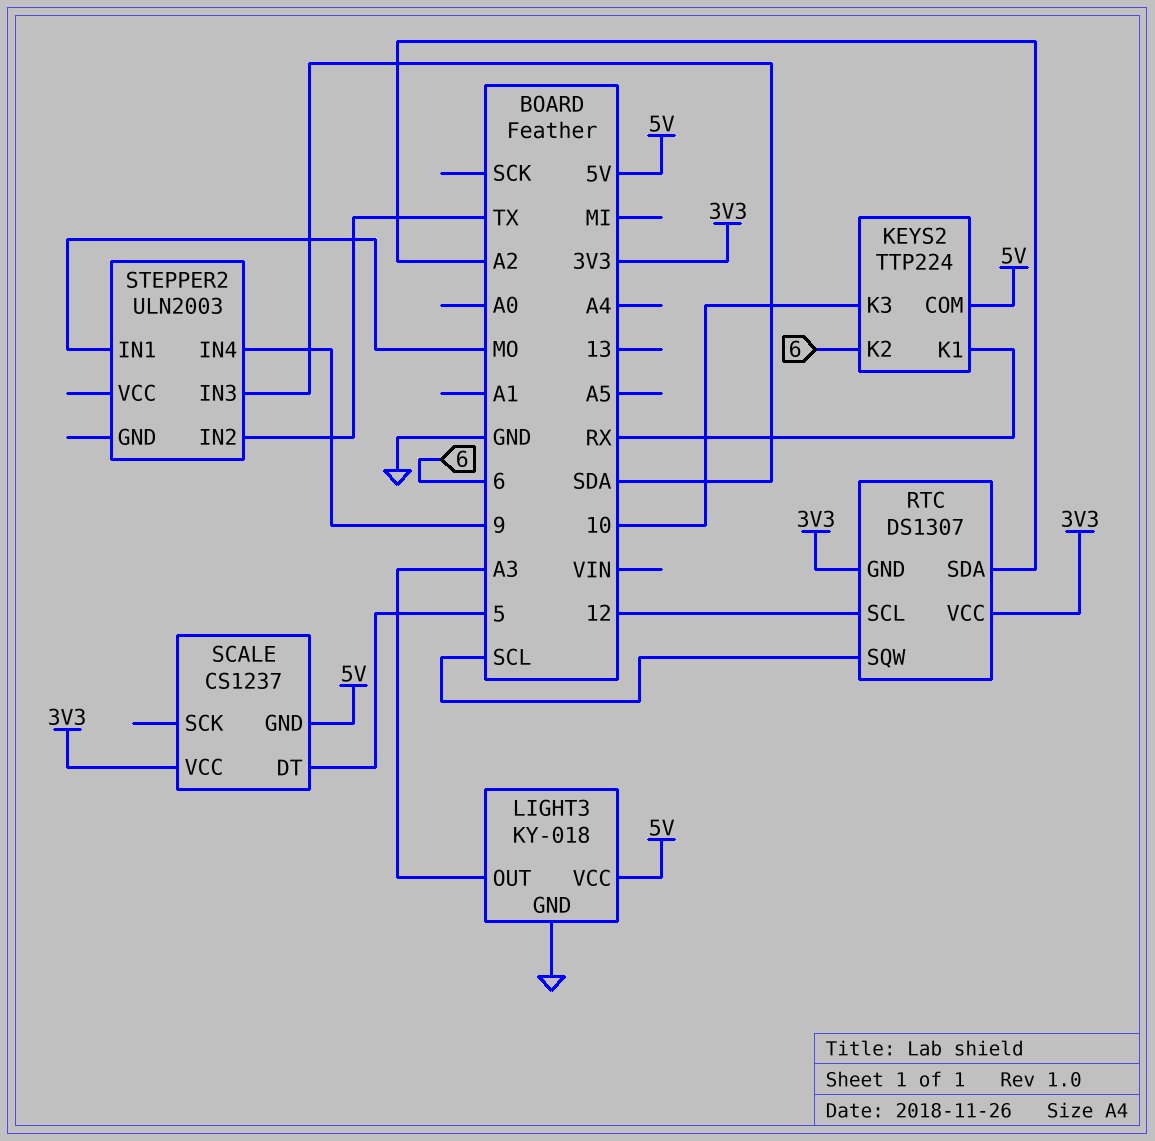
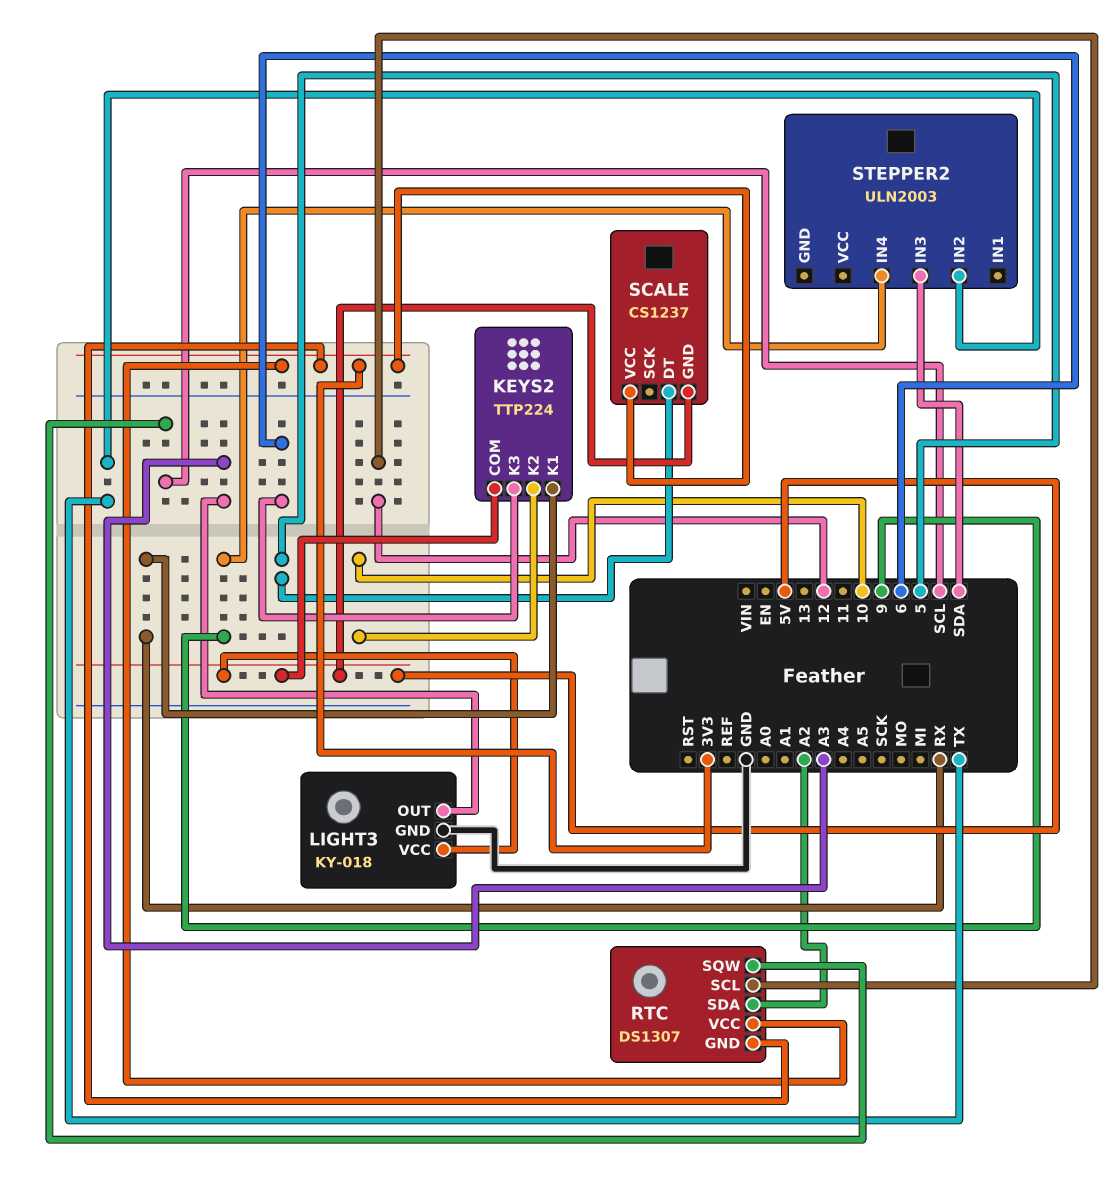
KEYS2 pin K2: 6 -> 10
KEYS2 pin K3: 10 -> 6
STEPPER2 pin IN1: MO -> none

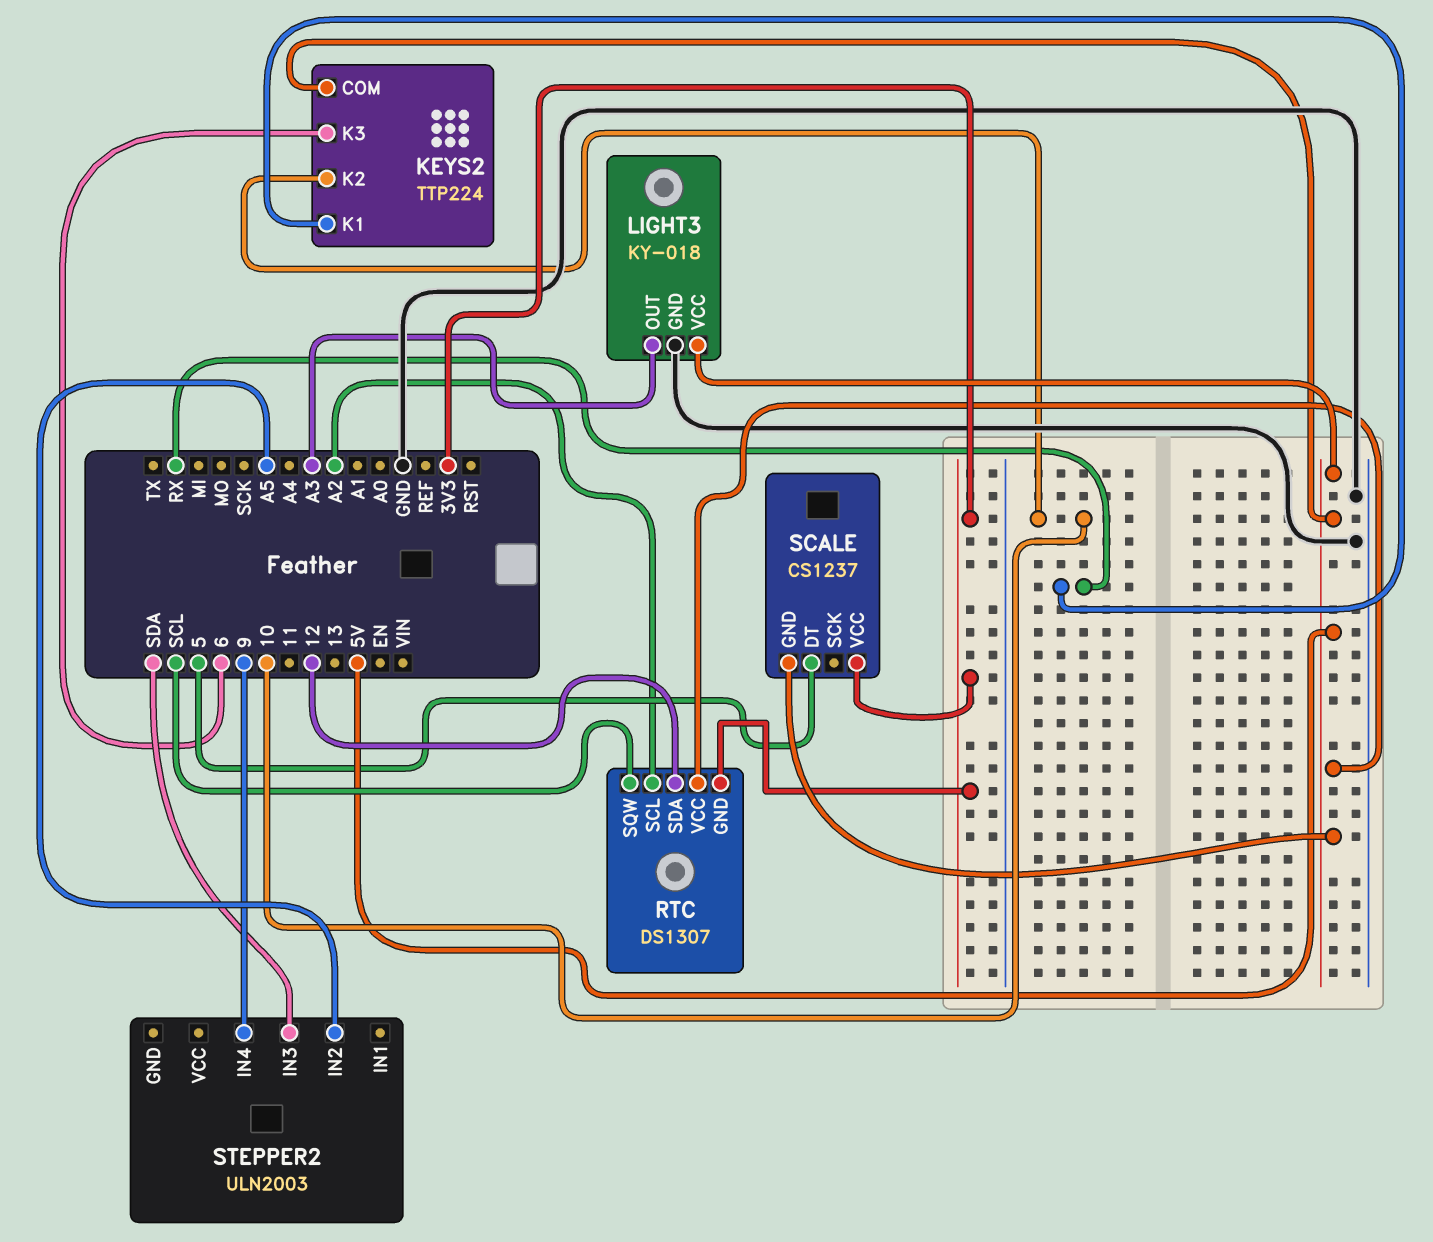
RTC pin SCL: 12 -> A2
RTC pin SDA: A2 -> 12
RTC pin VCC: 3V3 -> 5V
STEPPER2 pin IN2: TX -> A5

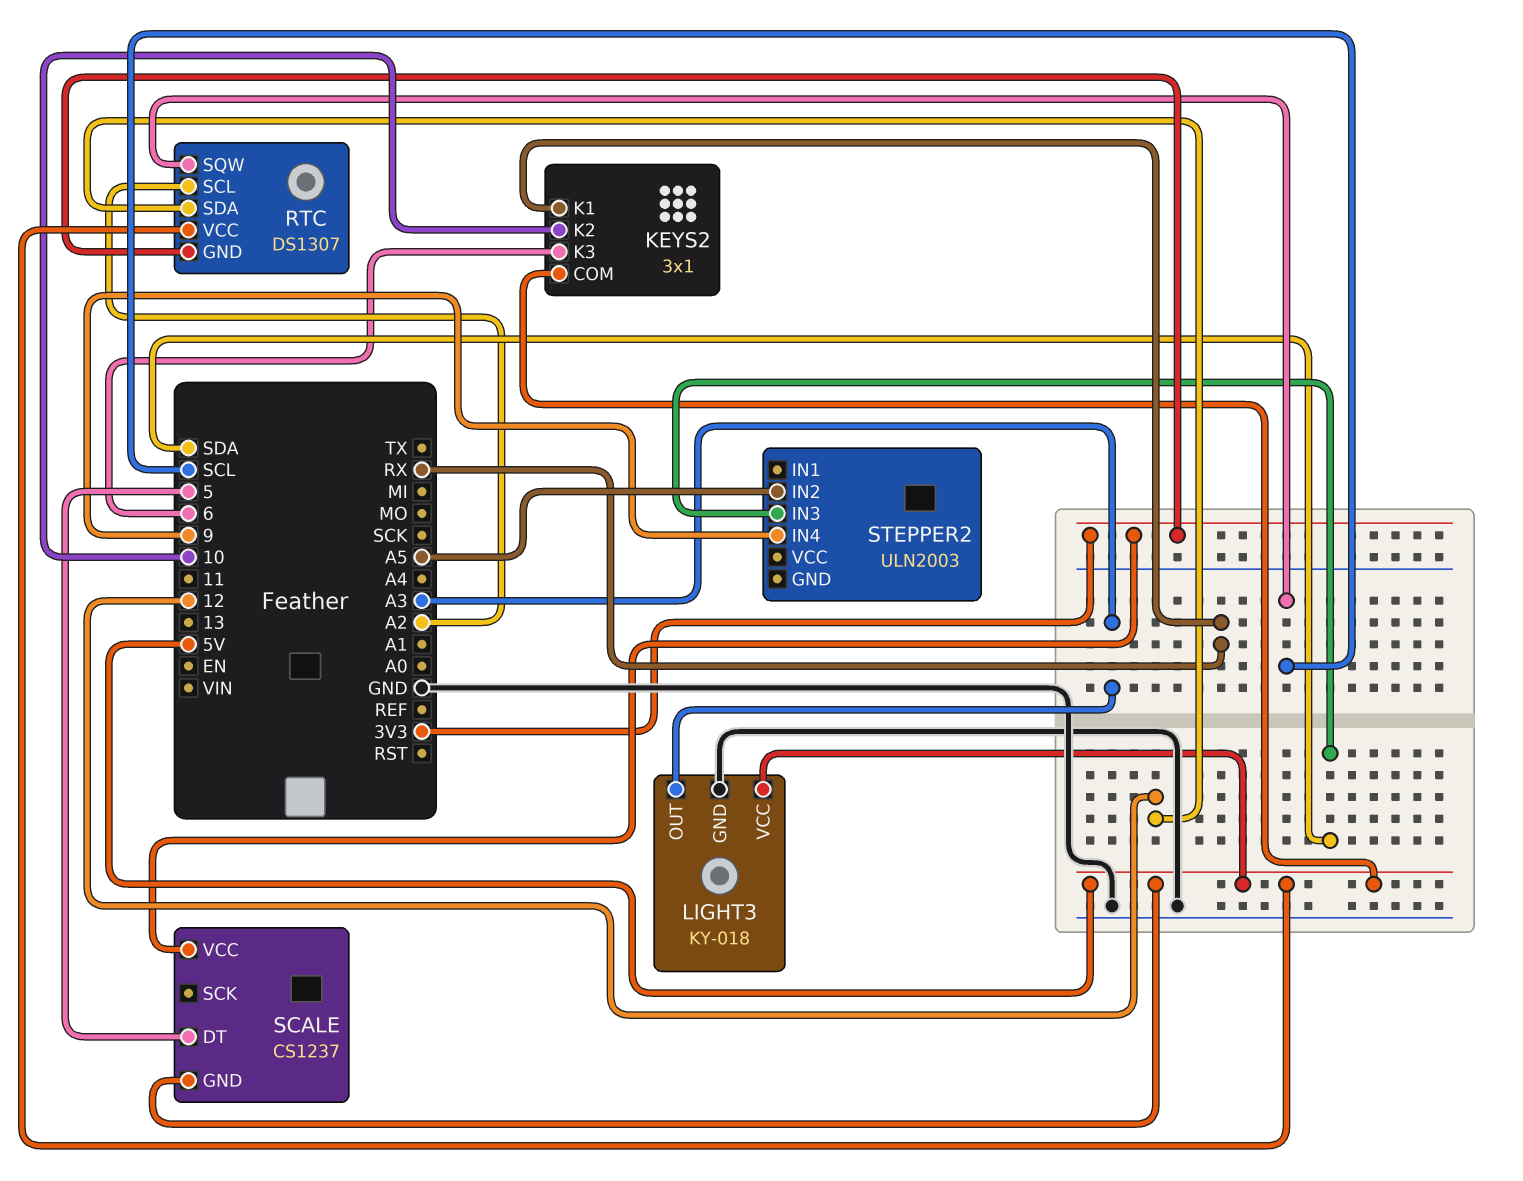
KEYS2: TTP224 -> 3x1

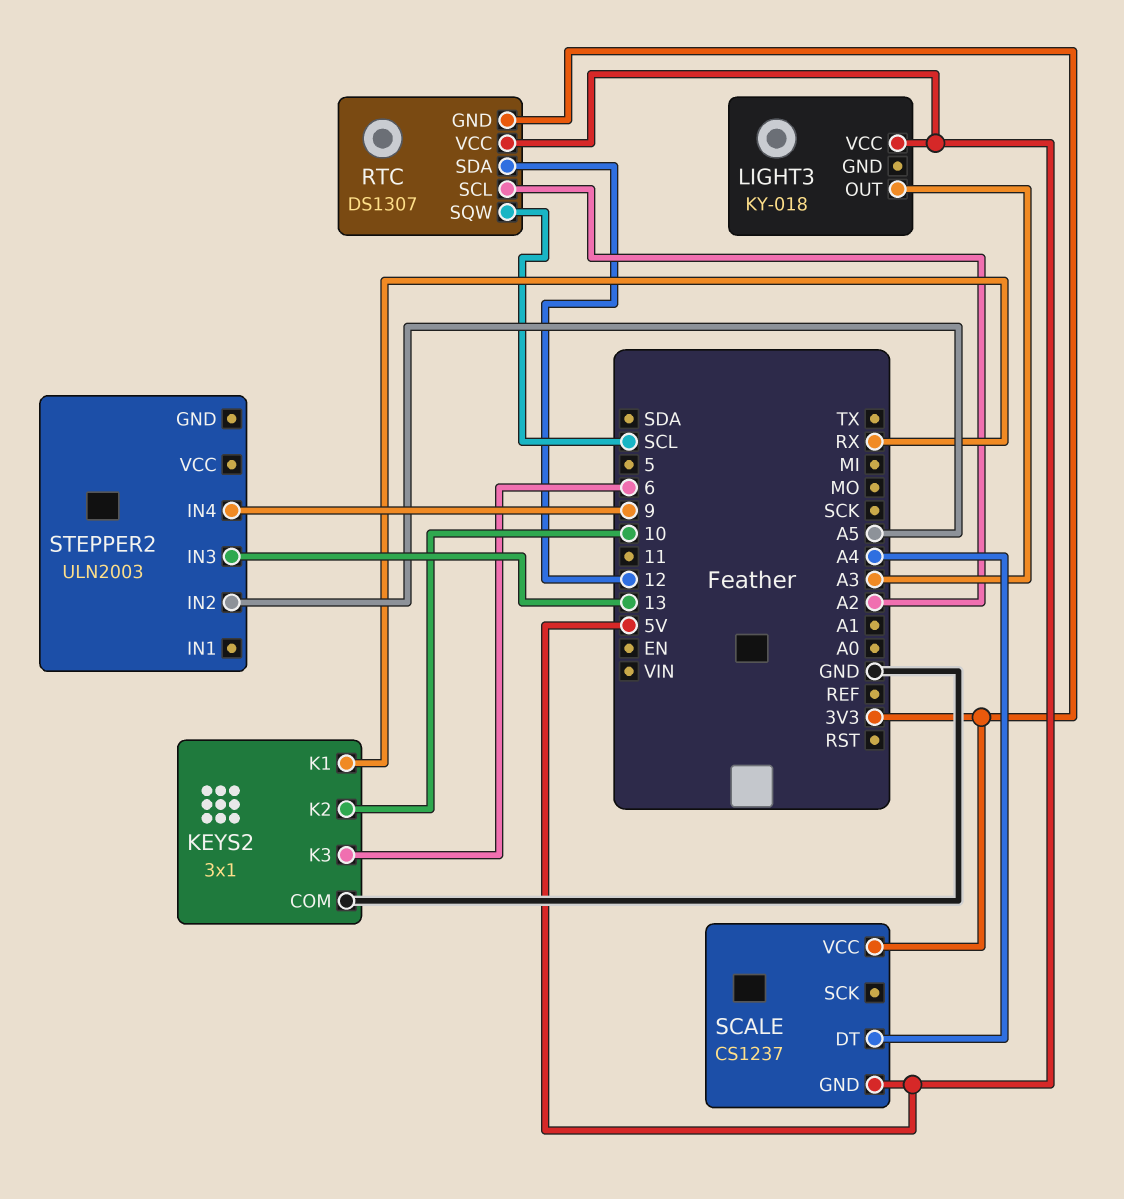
KEYS2 pin COM: 5V -> GND
LIGHT3 pin GND: GND -> none
SCALE pin DT: 5 -> A4
STEPPER2 pin IN3: SDA -> 13

